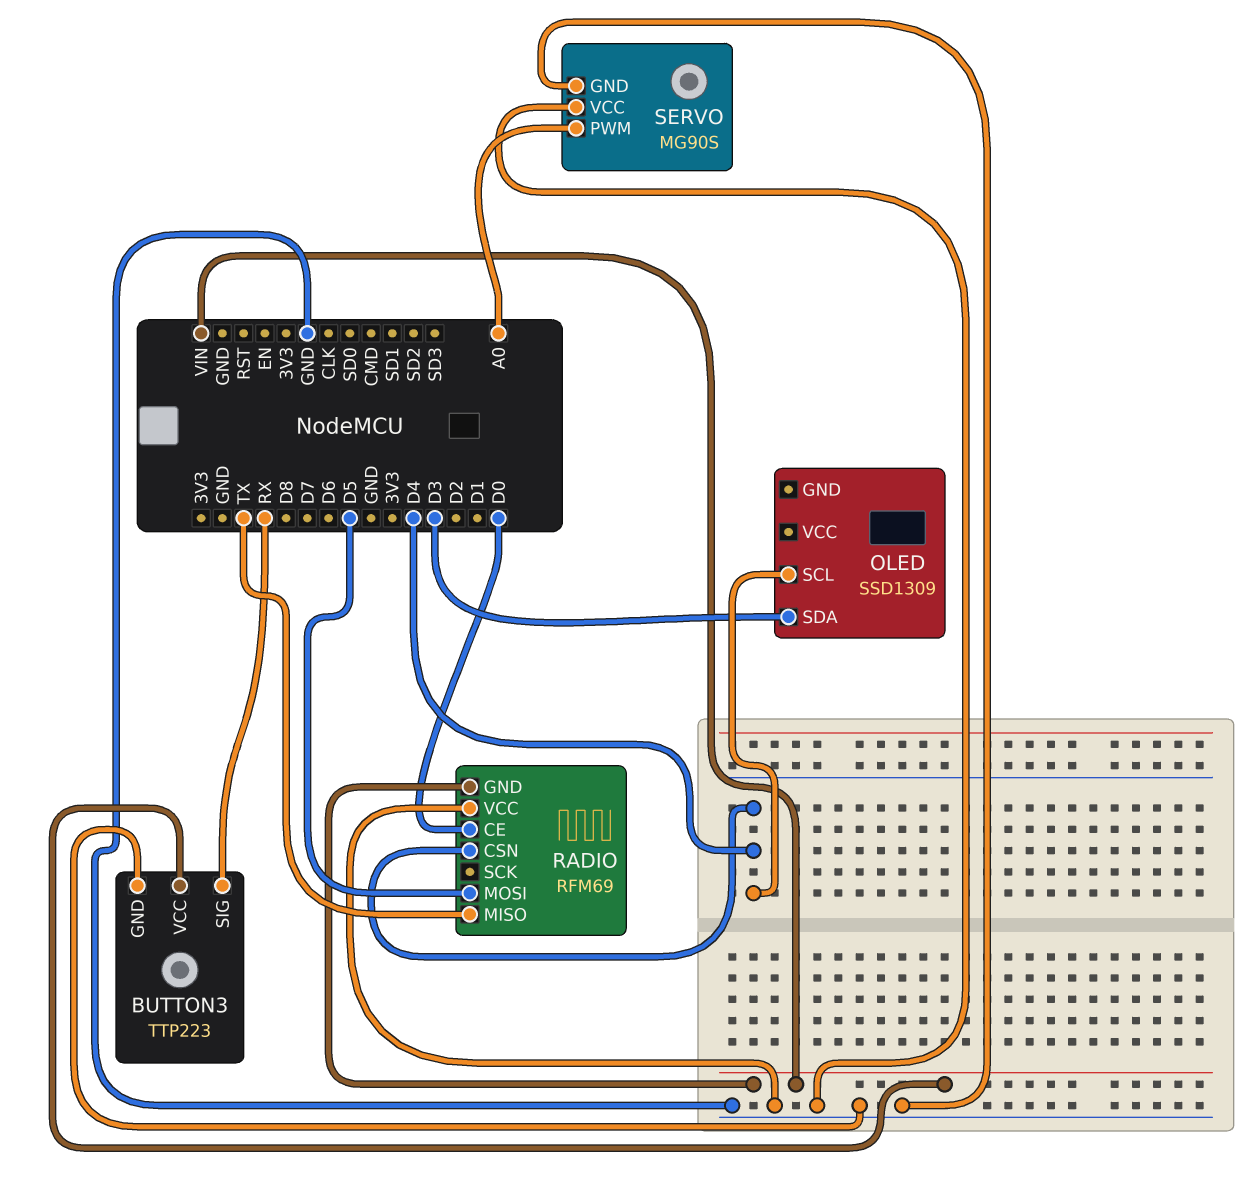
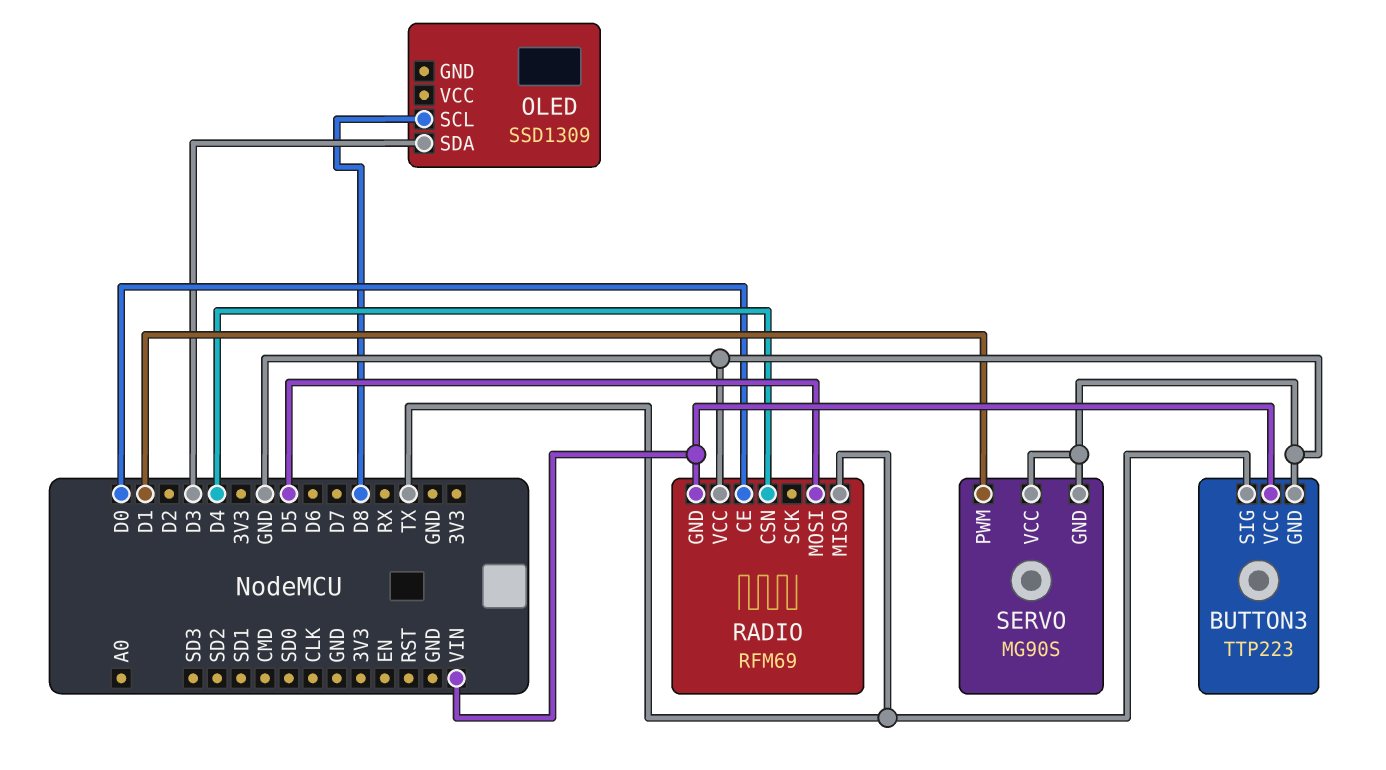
BUTTON3 pin SIG: RX -> TX
OLED pin SCL: D4 -> D8
SERVO pin PWM: A0 -> D1

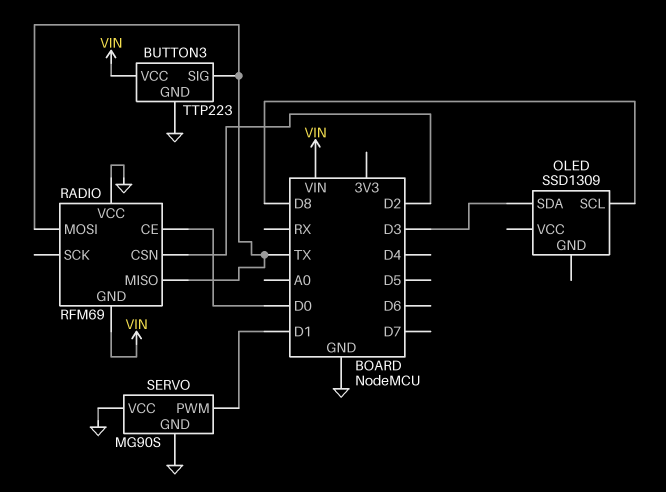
RADIO pin CSN: D4 -> D2
RADIO pin MOSI: D5 -> TX

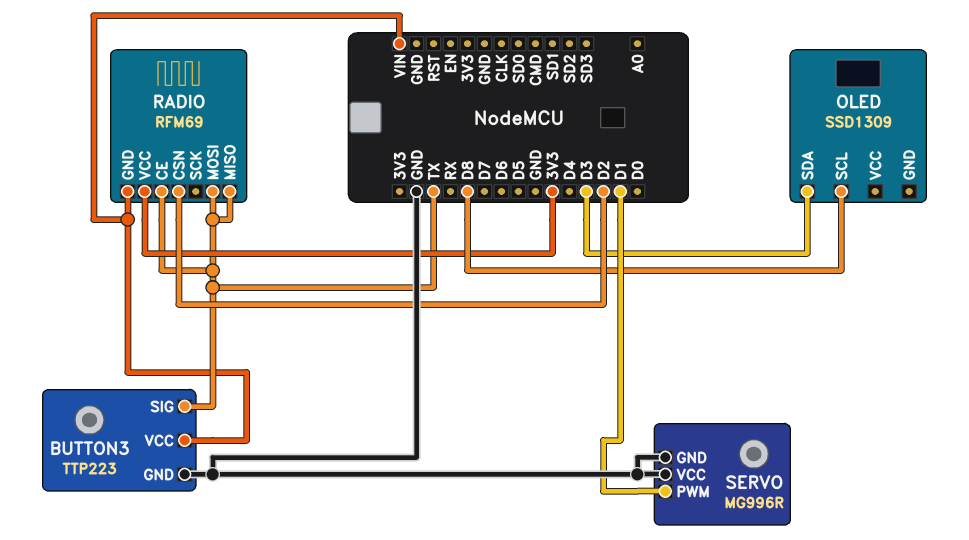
RADIO pin CE: D0 -> TX
RADIO pin VCC: GND -> 3V3
SERVO: MG90S -> MG996R

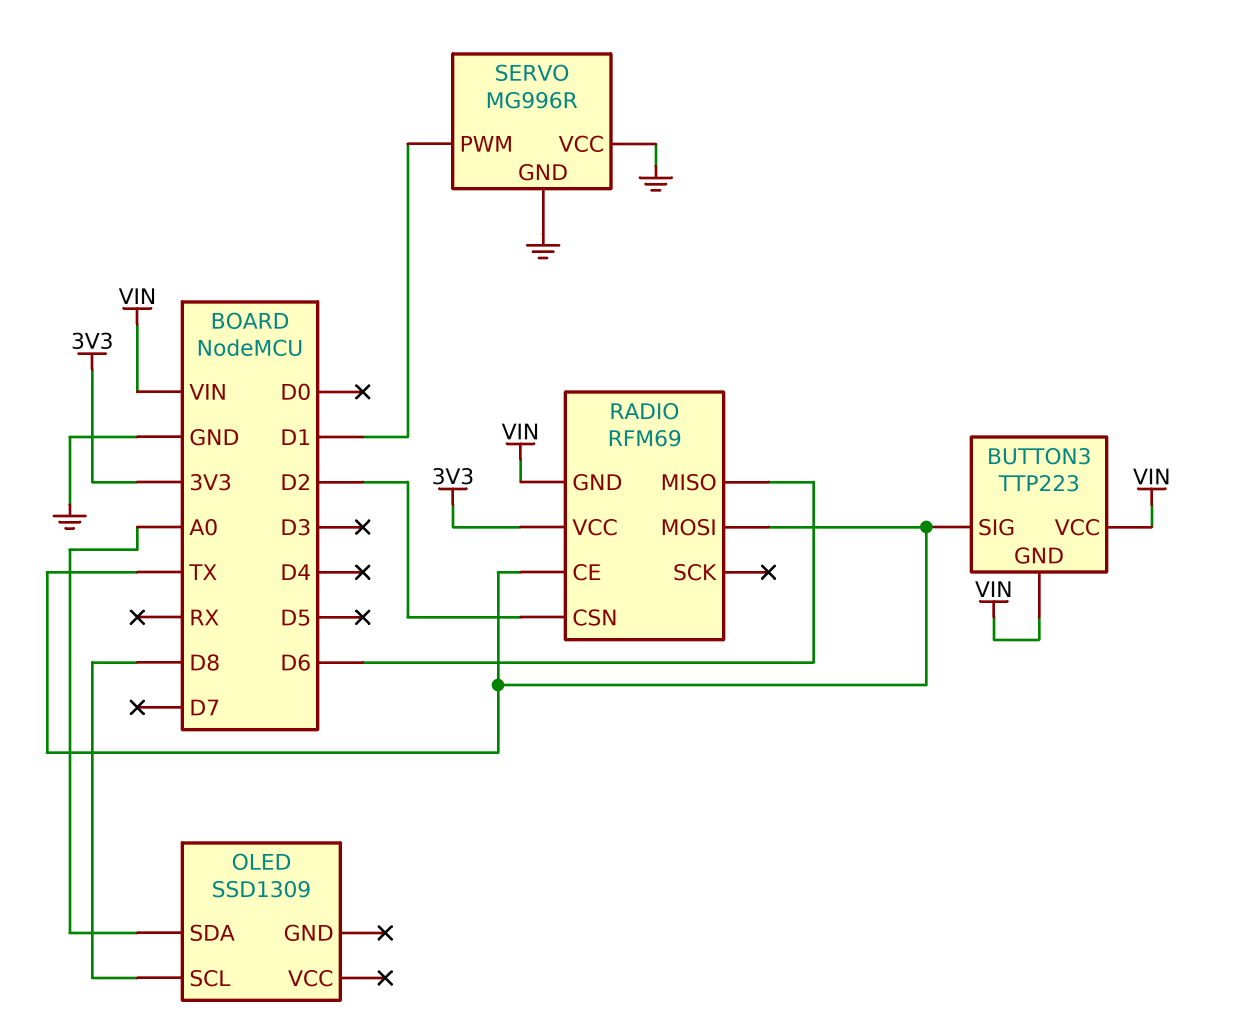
BUTTON3 pin GND: GND -> VIN
OLED pin SDA: D3 -> A0
RADIO pin MISO: TX -> D6

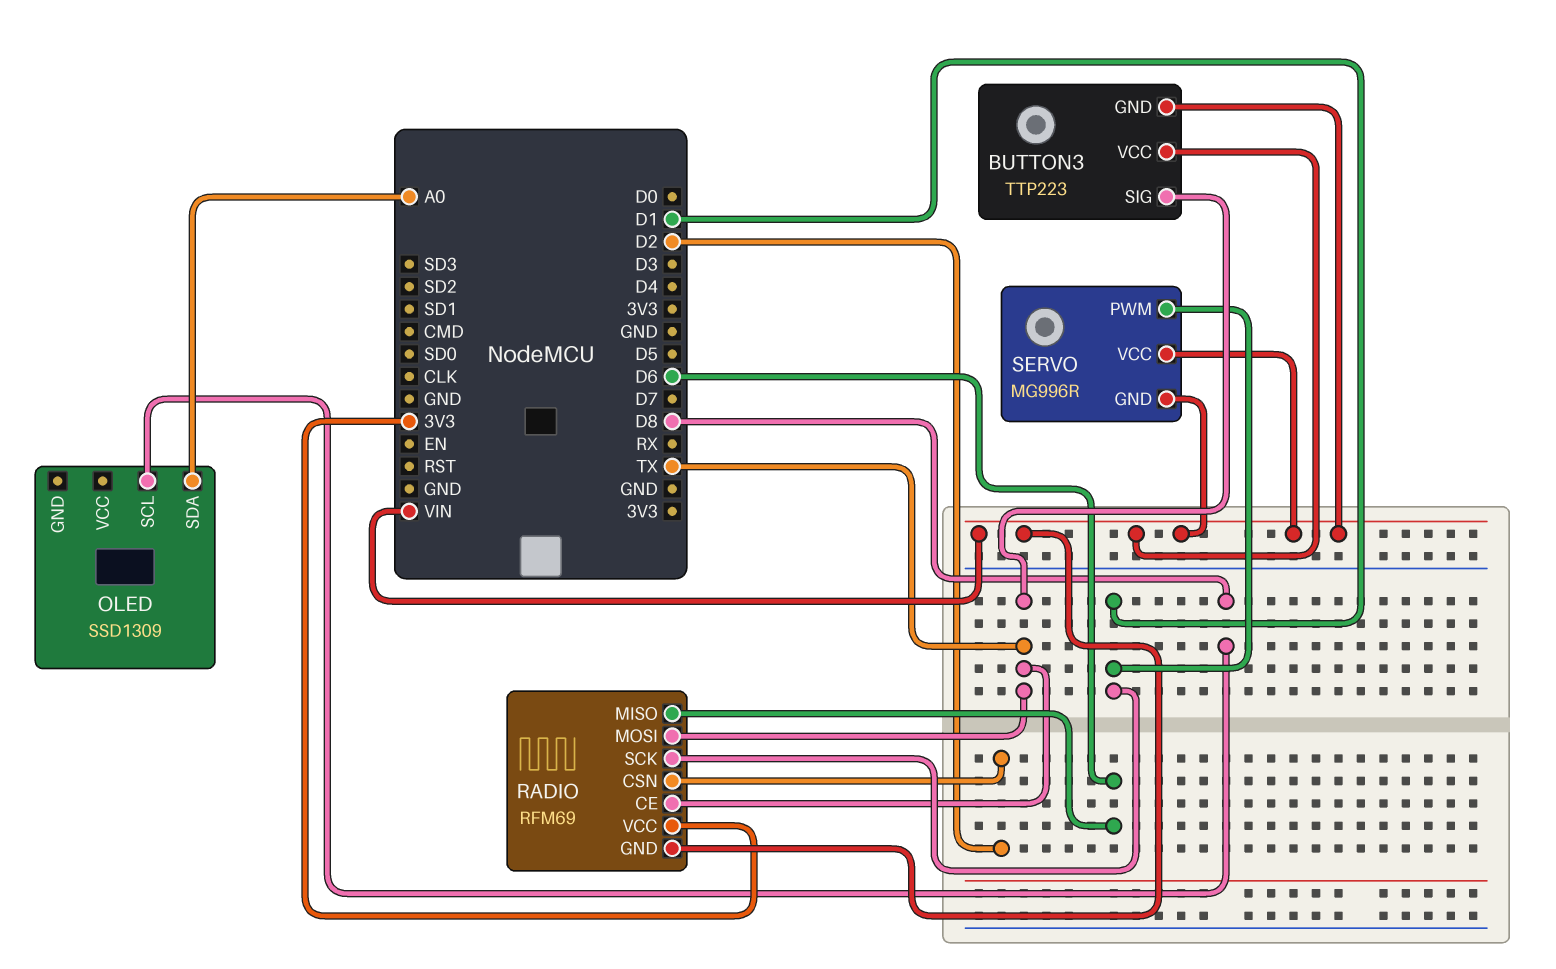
RADIO pin SCK: none -> D1
SERVO pin GND: GND -> VIN
SERVO pin VCC: GND -> VIN

